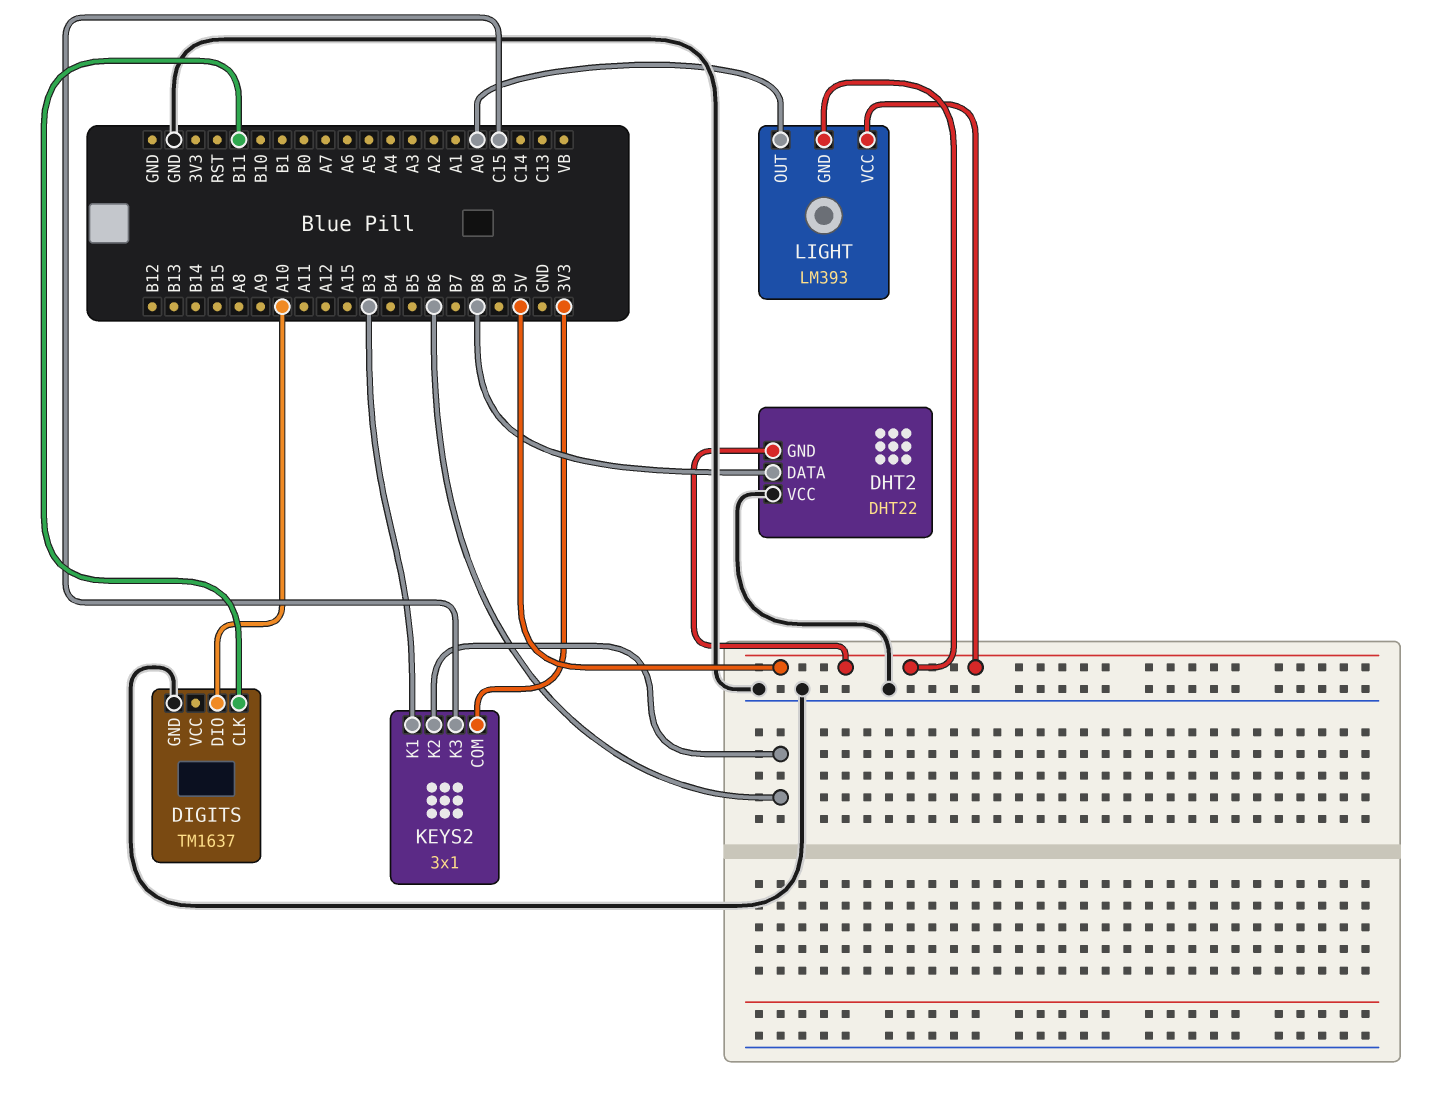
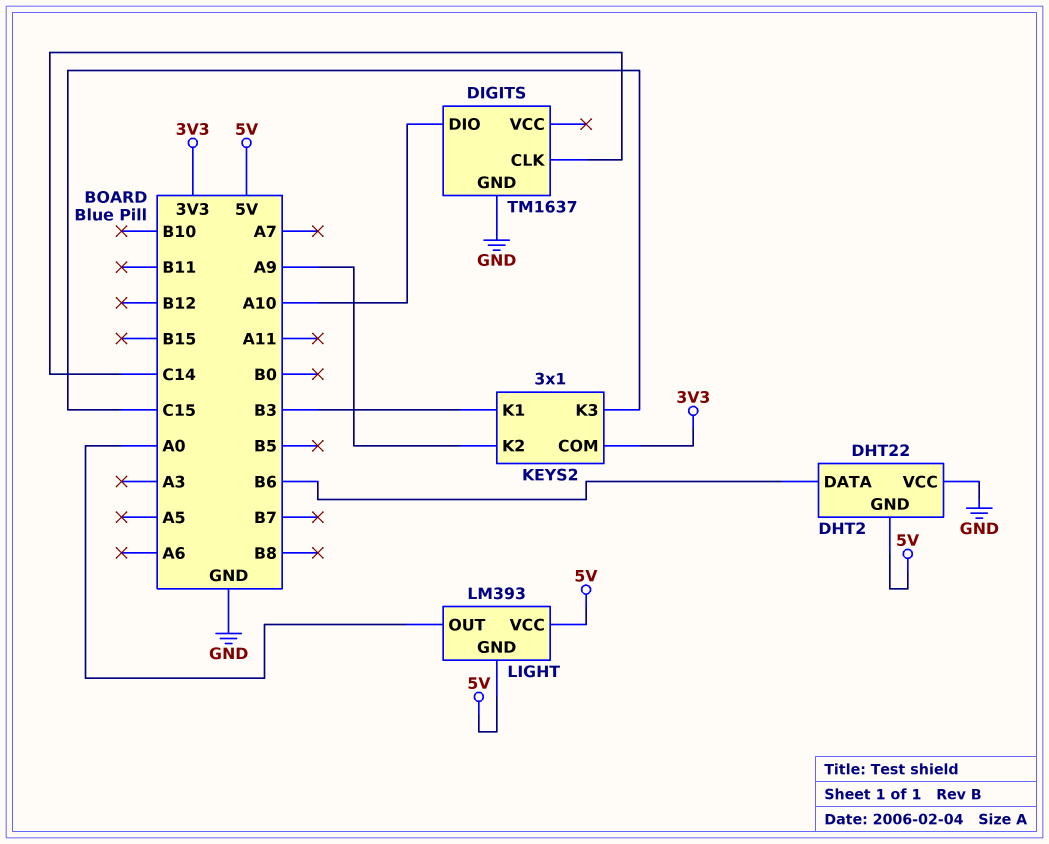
DHT2 pin DATA: B8 -> B6
DIGITS pin CLK: B11 -> C14
KEYS2 pin K2: B6 -> A9

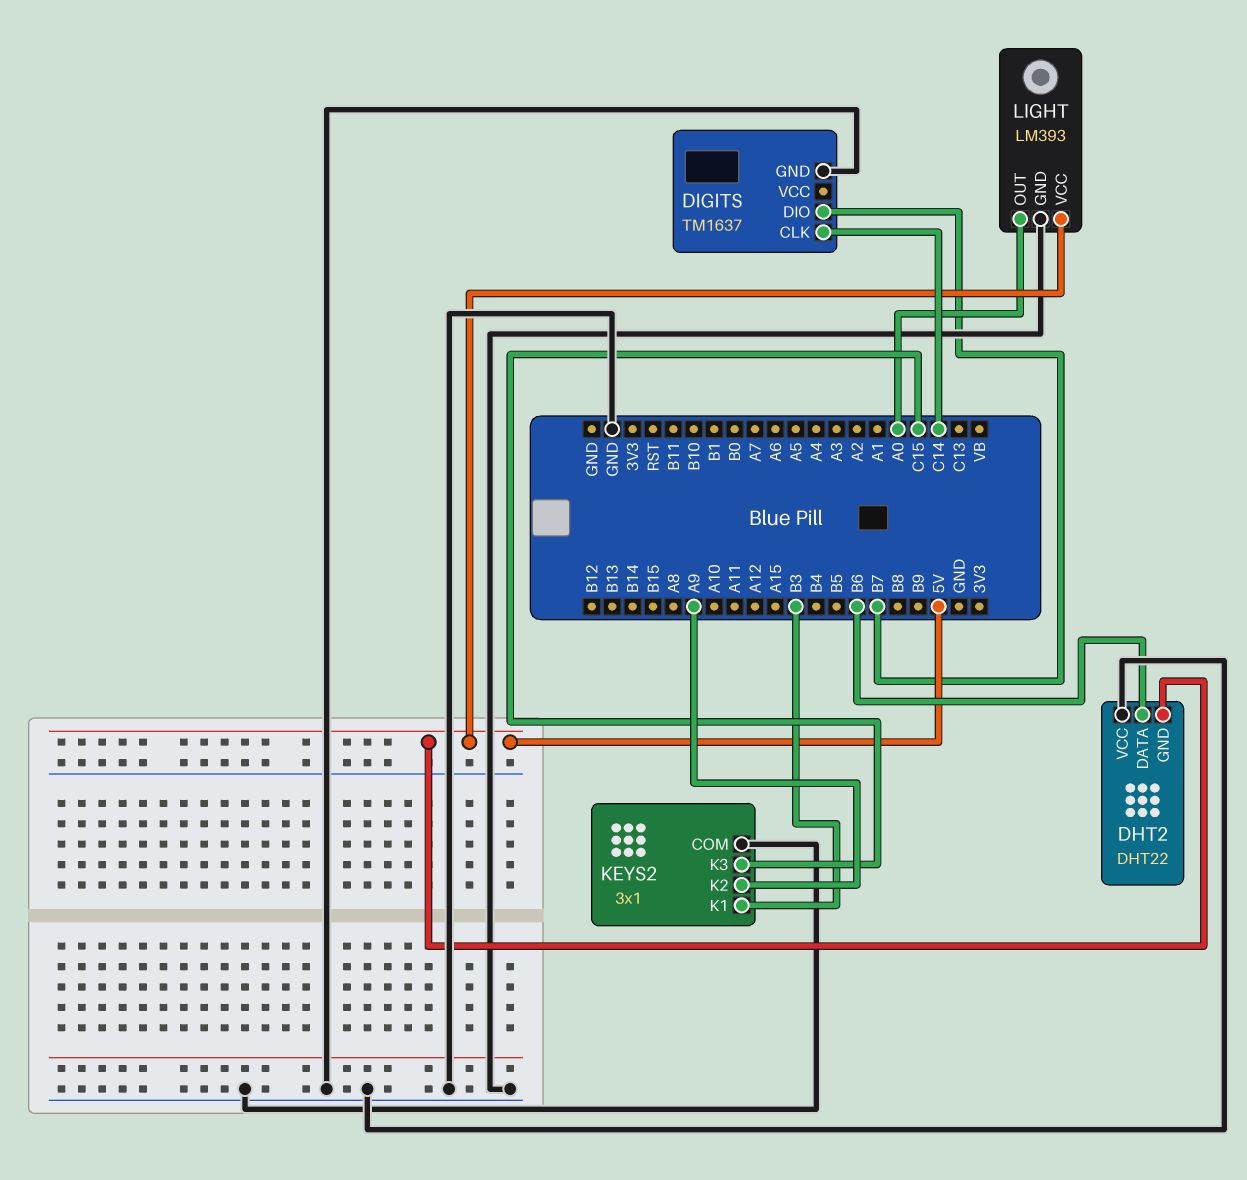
DIGITS pin DIO: A10 -> B7
KEYS2 pin COM: 3V3 -> GND
LIGHT pin GND: 5V -> GND

